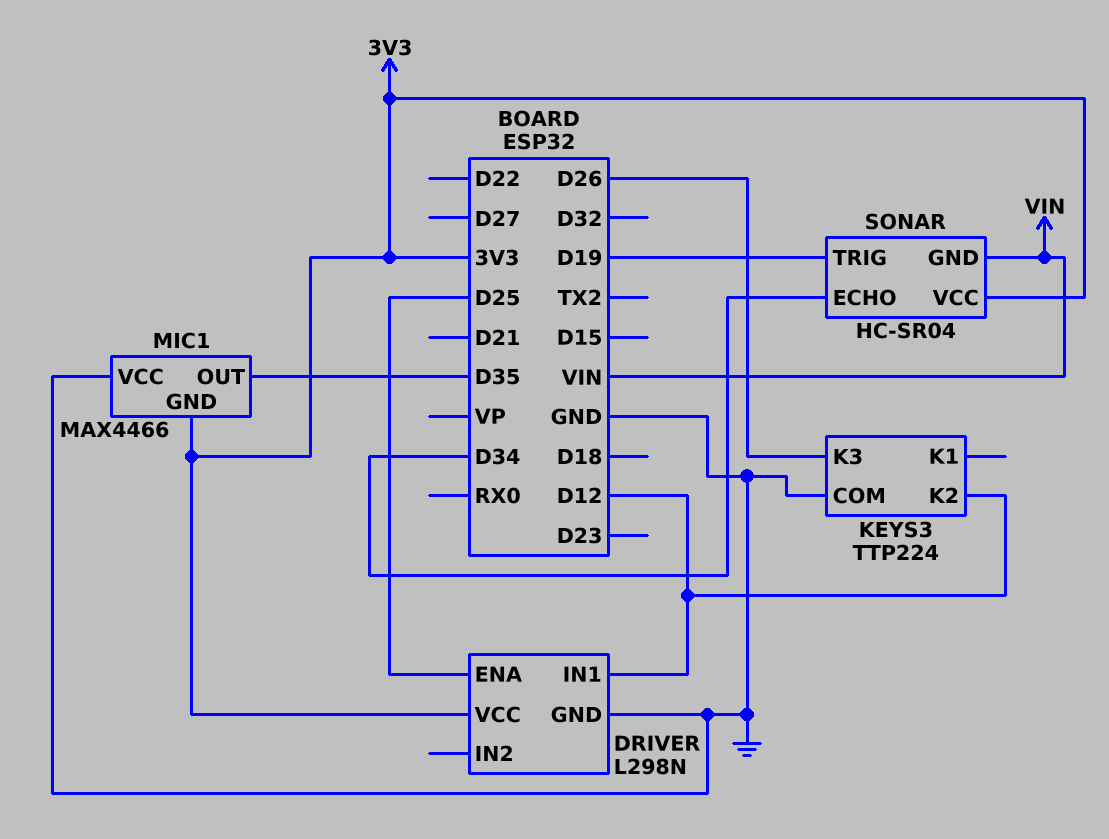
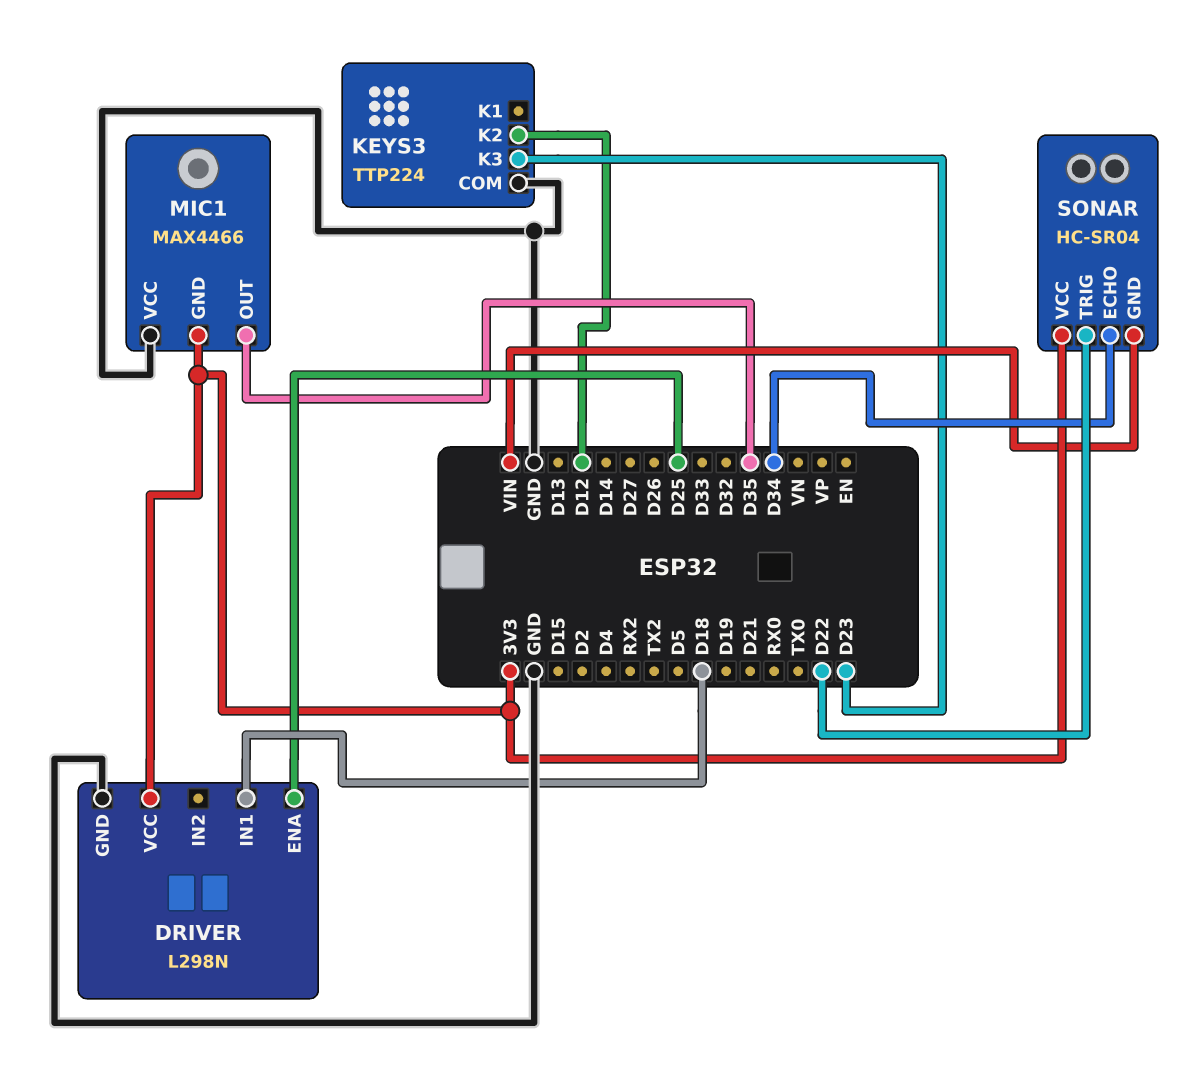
DRIVER pin IN1: D12 -> D18
KEYS3 pin K3: D26 -> D23
SONAR pin TRIG: D19 -> D22

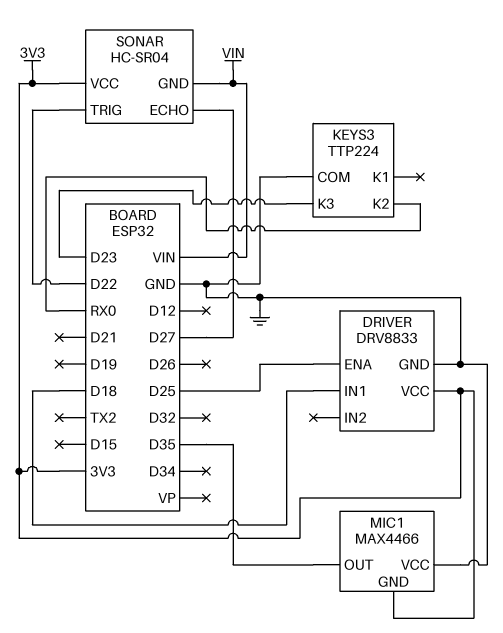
DRIVER: L298N -> DRV8833
KEYS3 pin K2: D12 -> RX0
SONAR pin ECHO: D34 -> D27

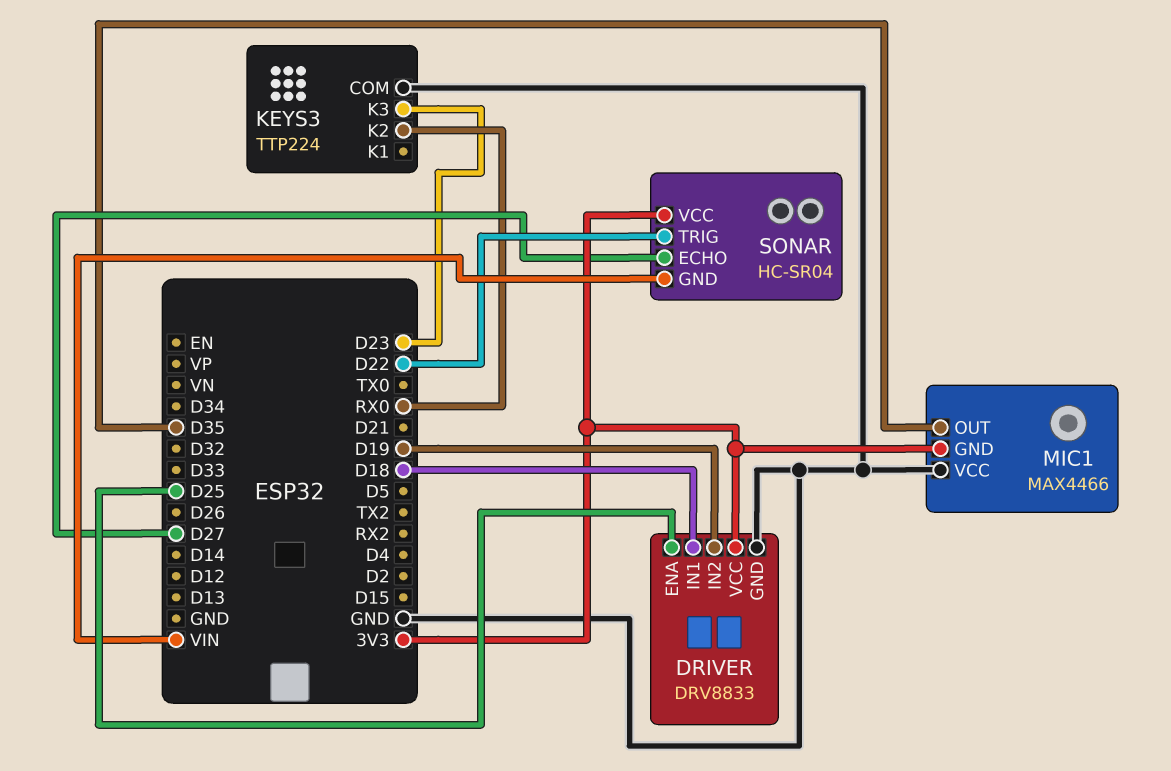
DRIVER pin IN2: none -> D19

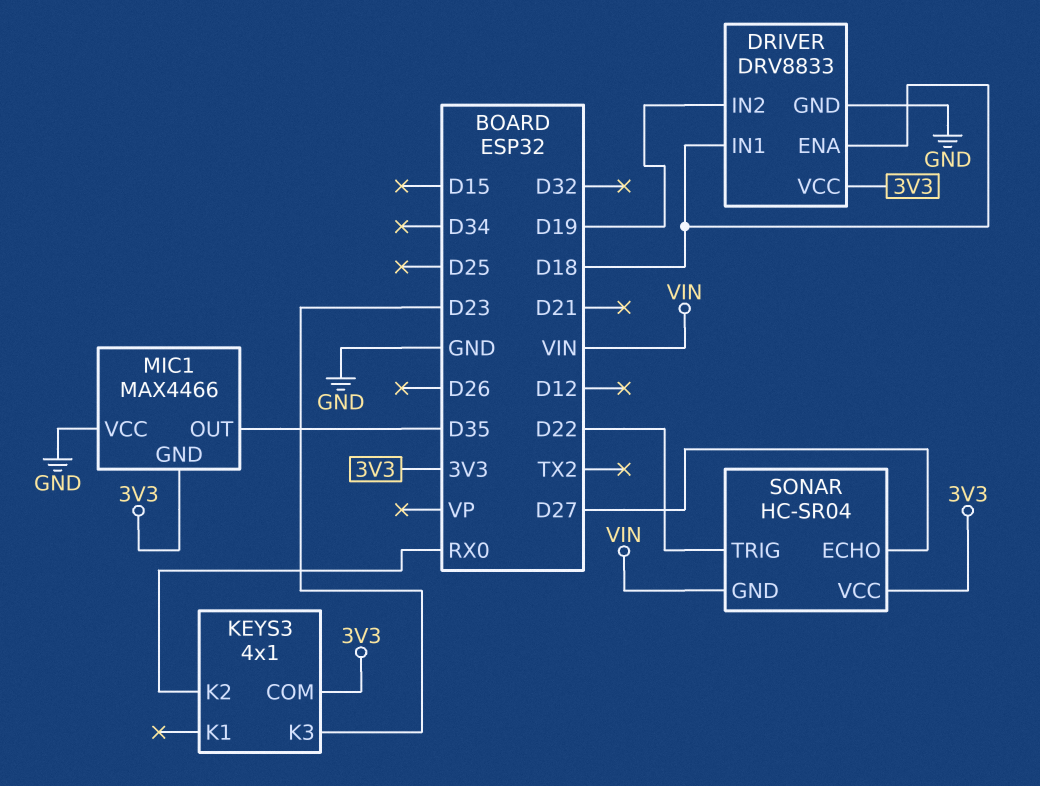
DRIVER pin ENA: D25 -> D18
KEYS3: TTP224 -> 4x1
KEYS3 pin COM: GND -> 3V3

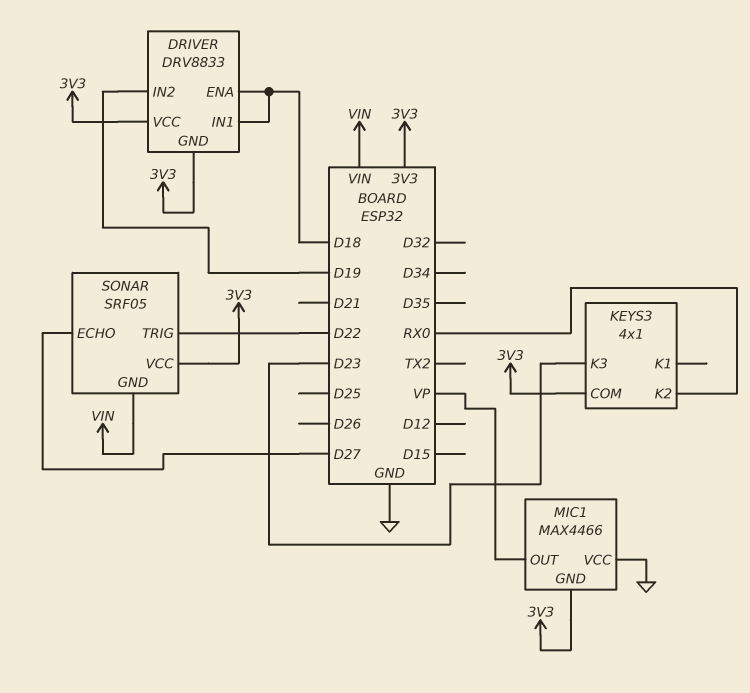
DRIVER pin GND: GND -> 3V3
MIC1 pin OUT: D35 -> VP
SONAR: HC-SR04 -> SRF05

